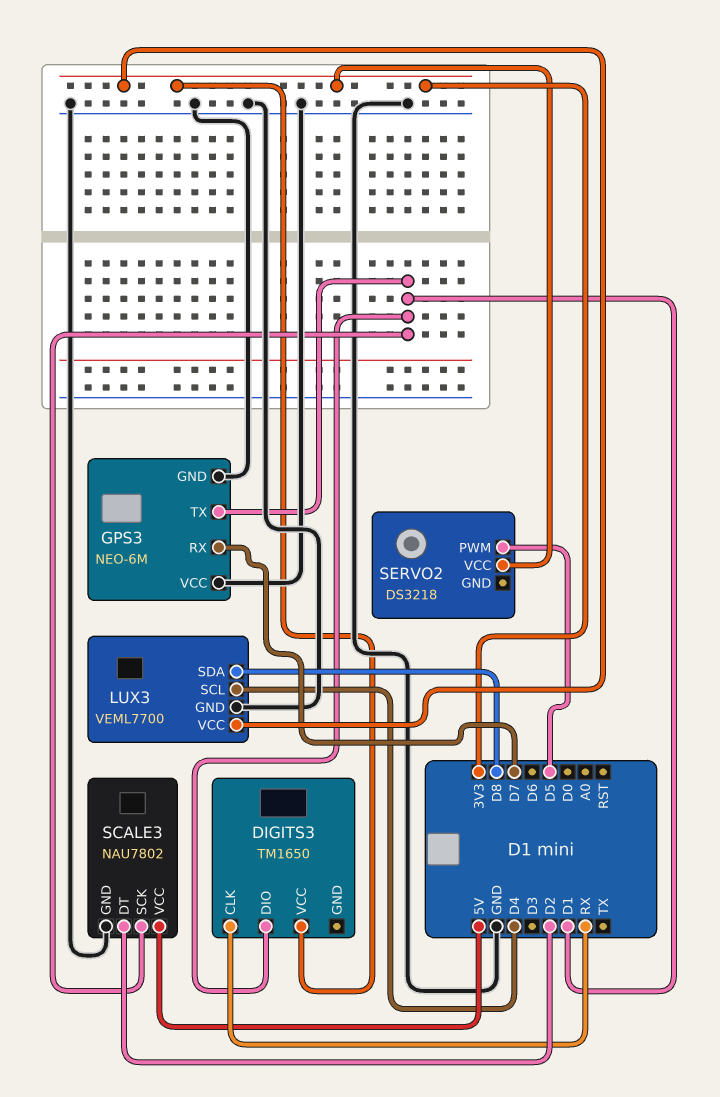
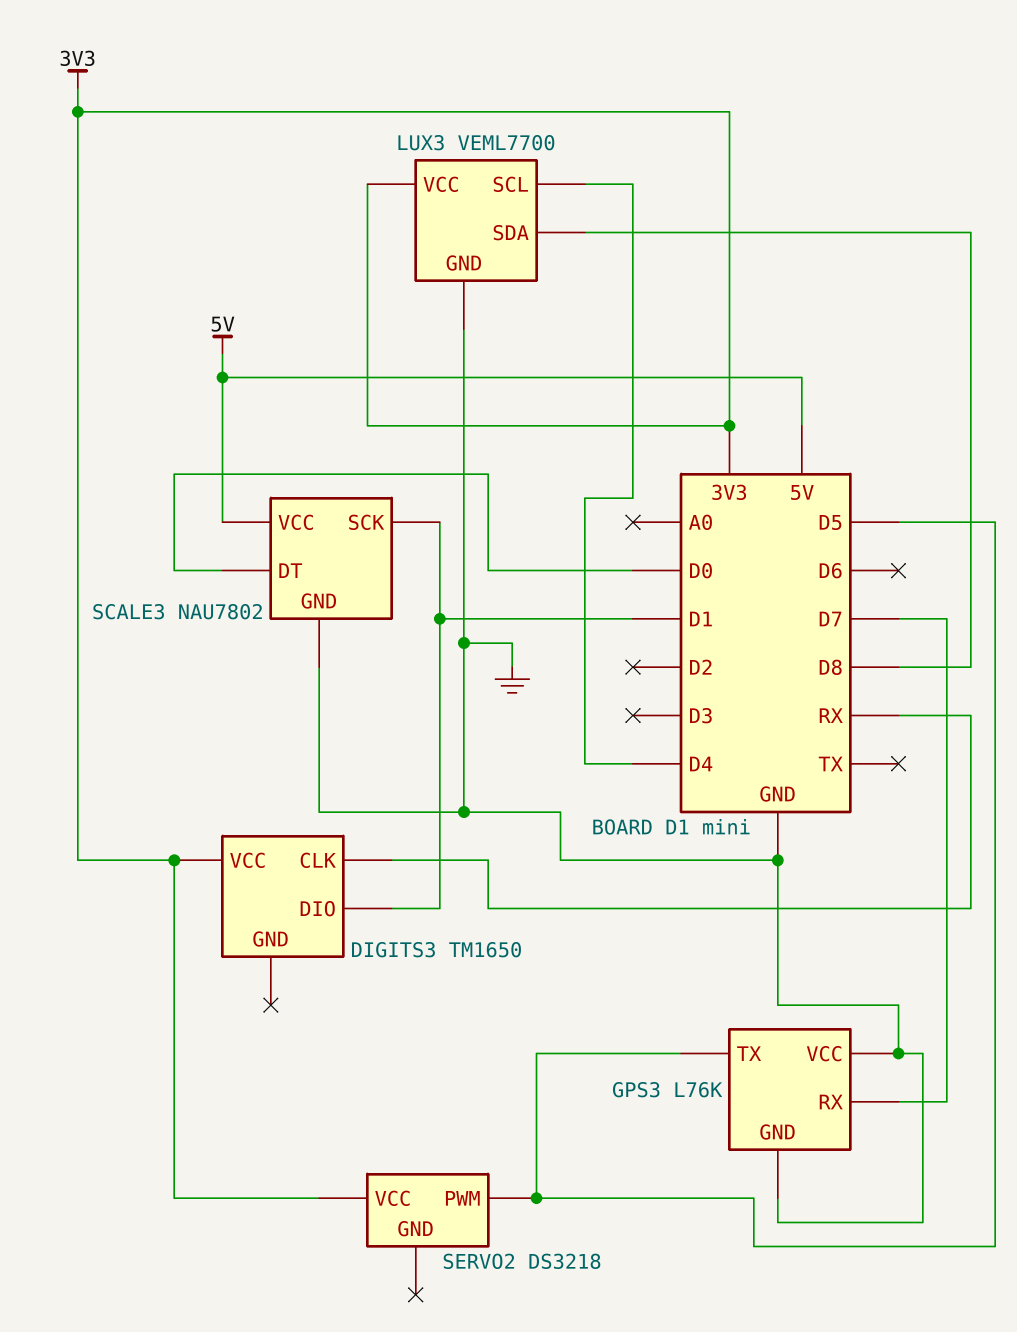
GPS3: NEO-6M -> L76K
GPS3 pin TX: D1 -> D5
SCALE3 pin DT: D2 -> D0

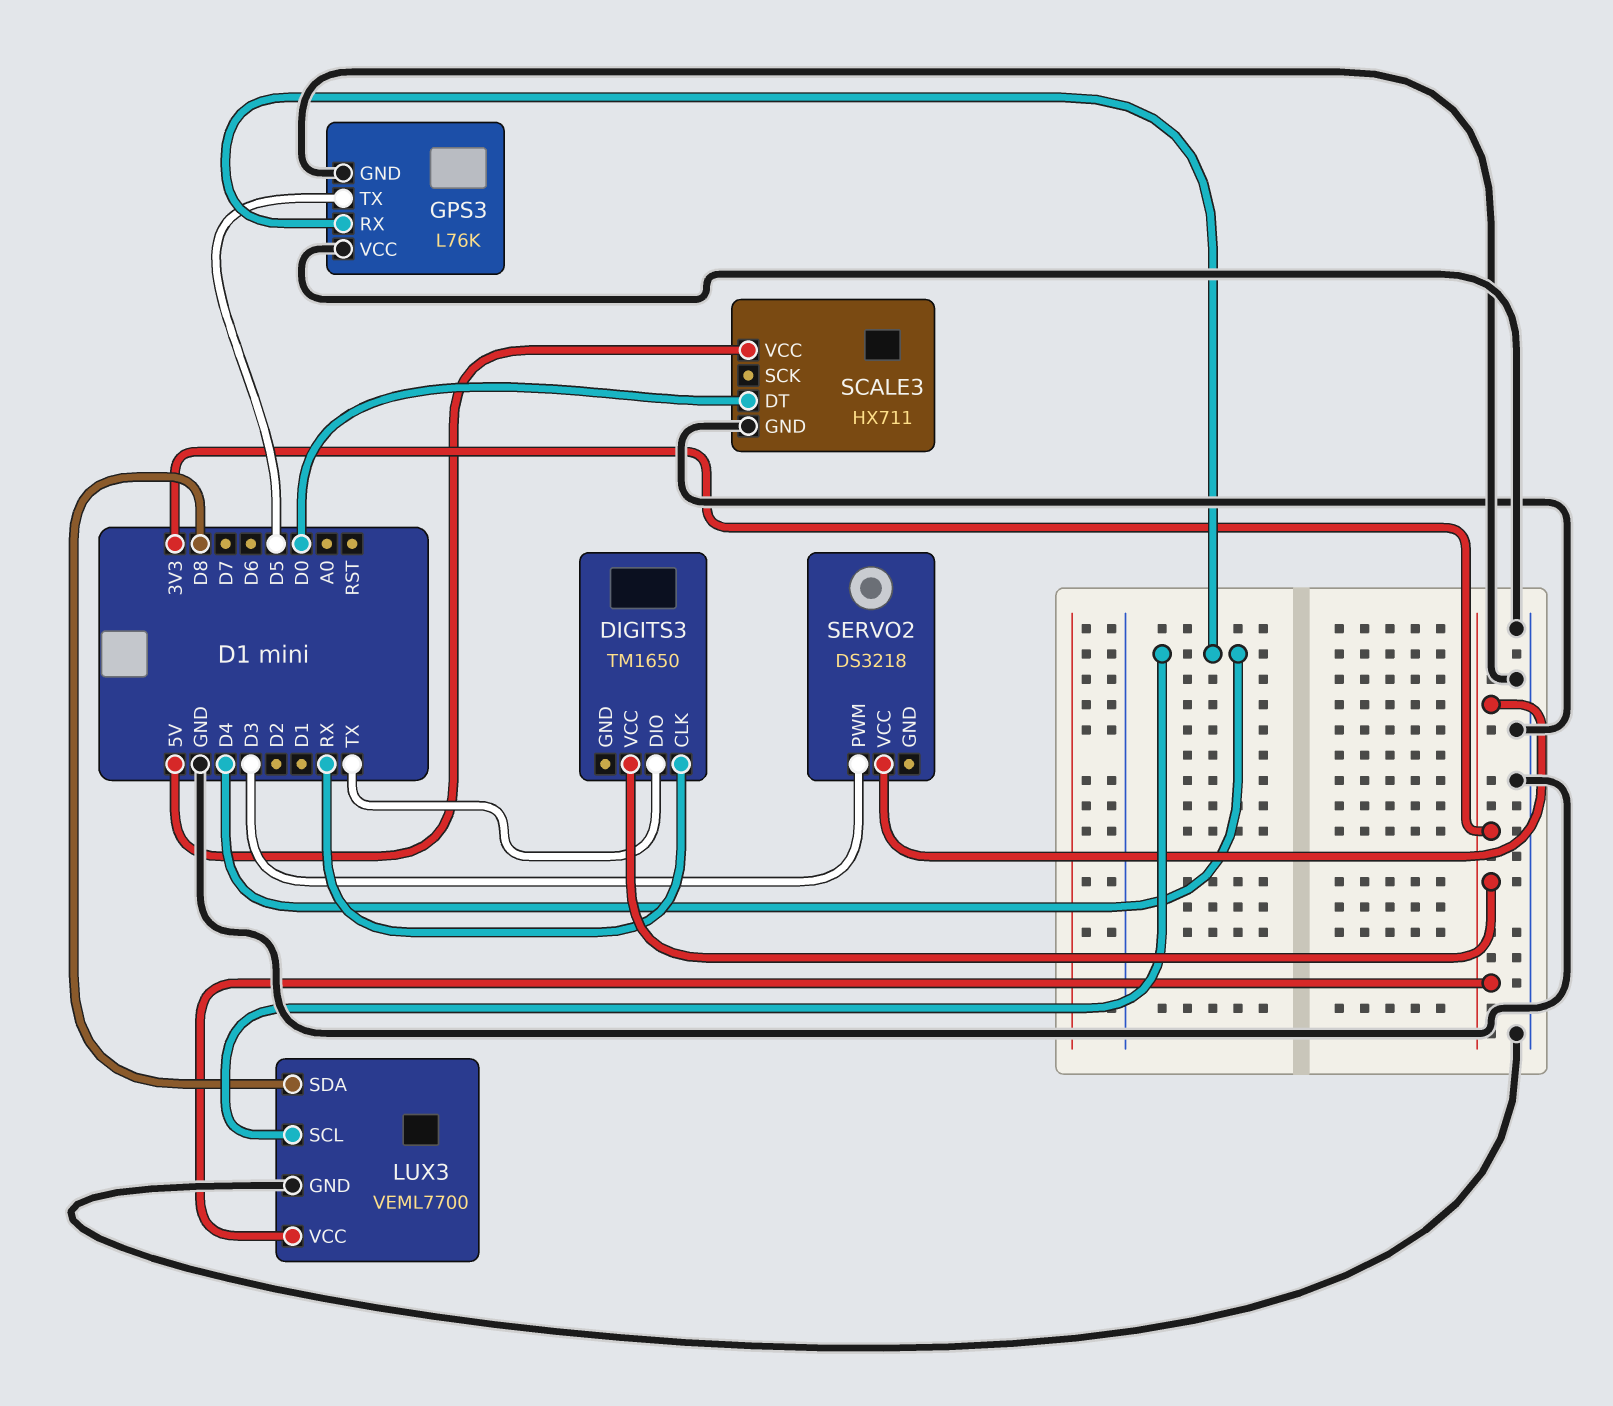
DIGITS3 pin DIO: D1 -> TX
GPS3 pin RX: D7 -> D4
SCALE3: NAU7802 -> HX711
SCALE3 pin SCK: D1 -> none
SERVO2 pin PWM: D5 -> D3

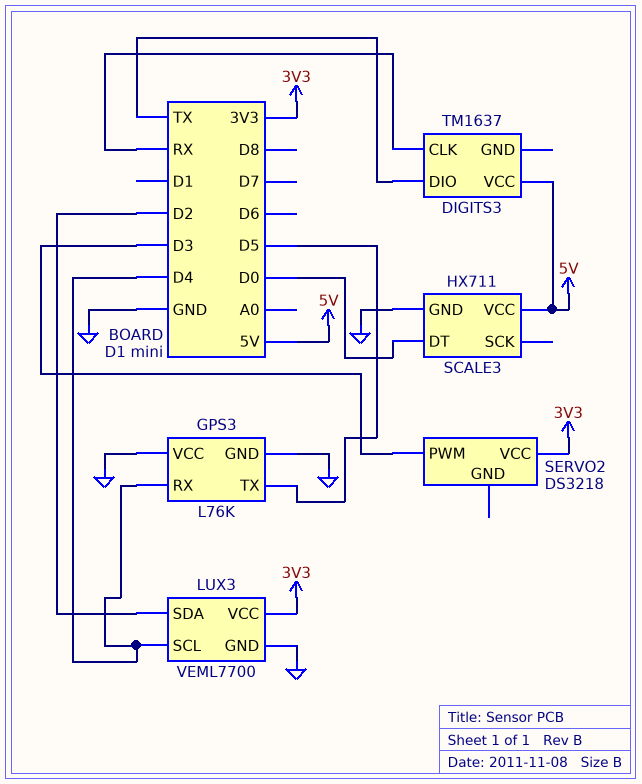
DIGITS3: TM1650 -> TM1637
DIGITS3 pin VCC: 3V3 -> 5V
LUX3 pin SDA: D8 -> D2

